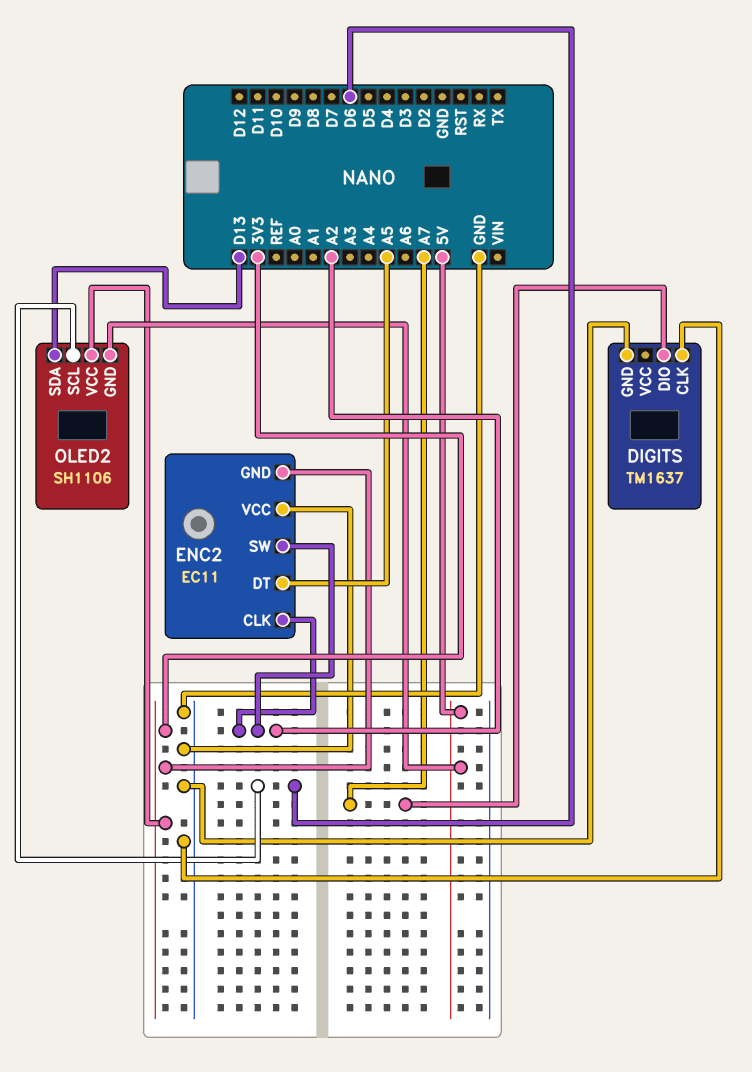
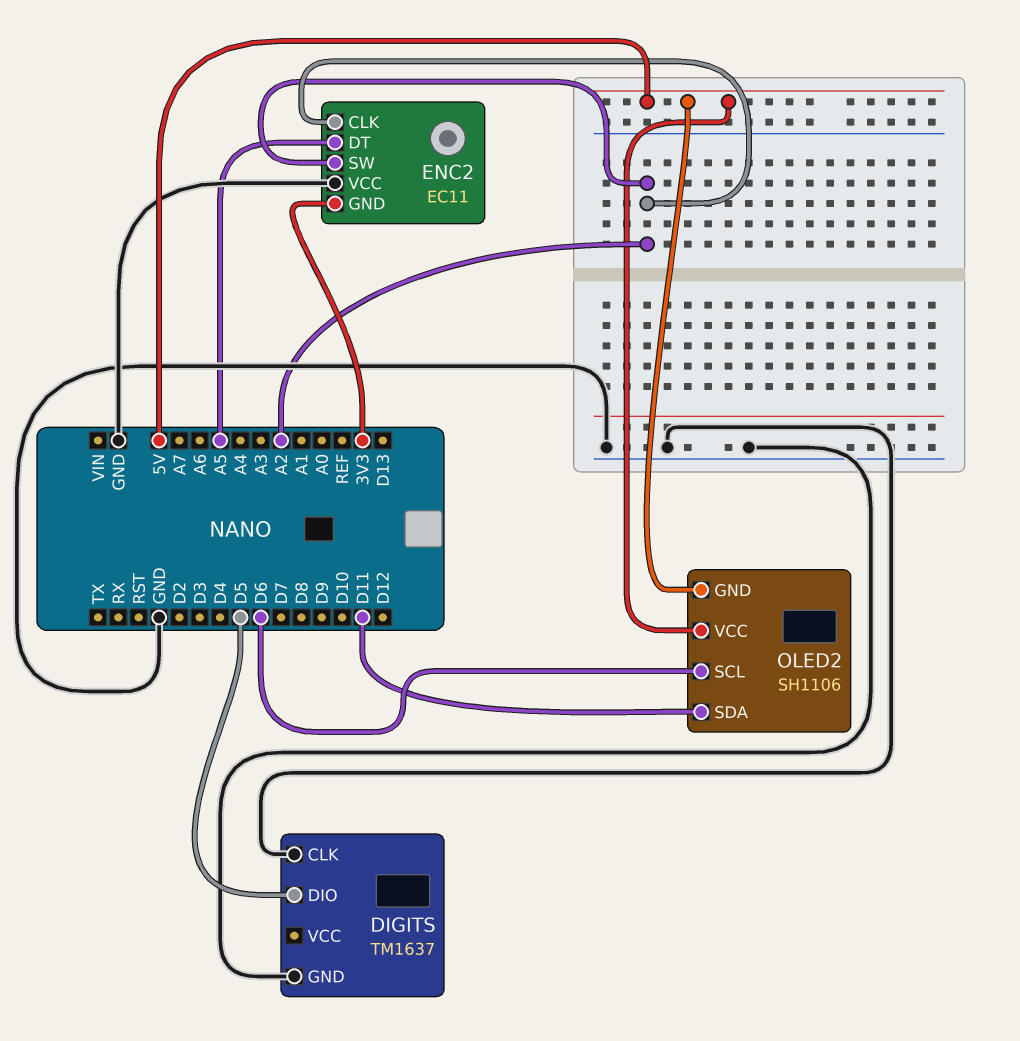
DIGITS pin DIO: A7 -> D5
OLED2 pin SDA: D13 -> D11
OLED2 pin VCC: 3V3 -> 5V

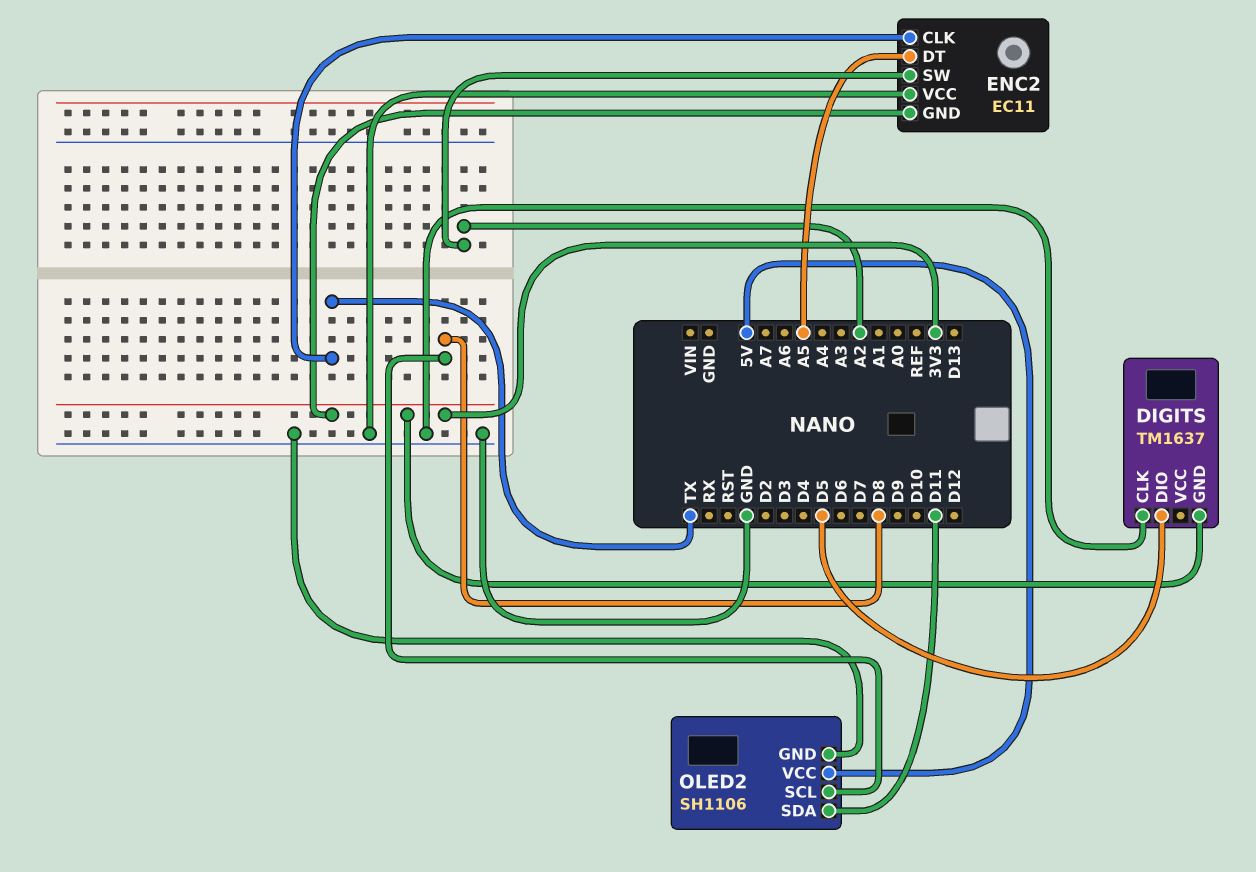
DIGITS pin GND: GND -> 3V3
ENC2 pin CLK: A2 -> TX
OLED2 pin GND: 5V -> GND
OLED2 pin SCL: D6 -> D8

